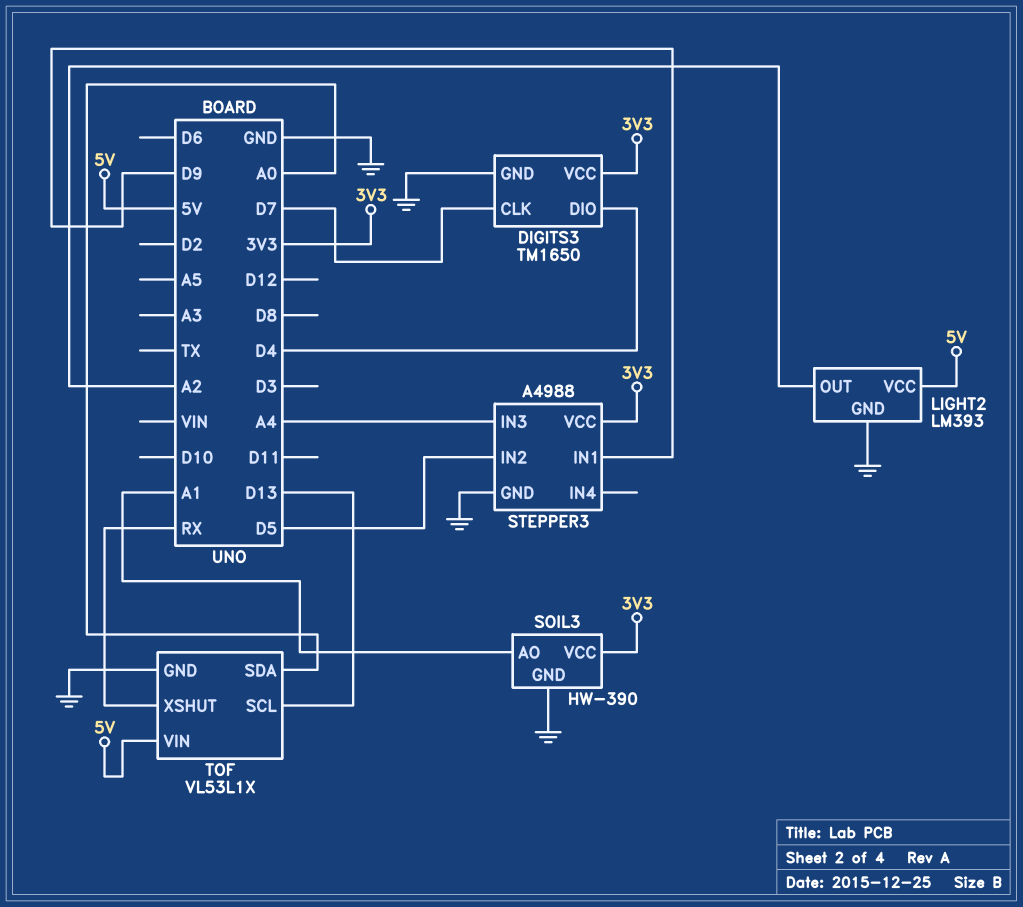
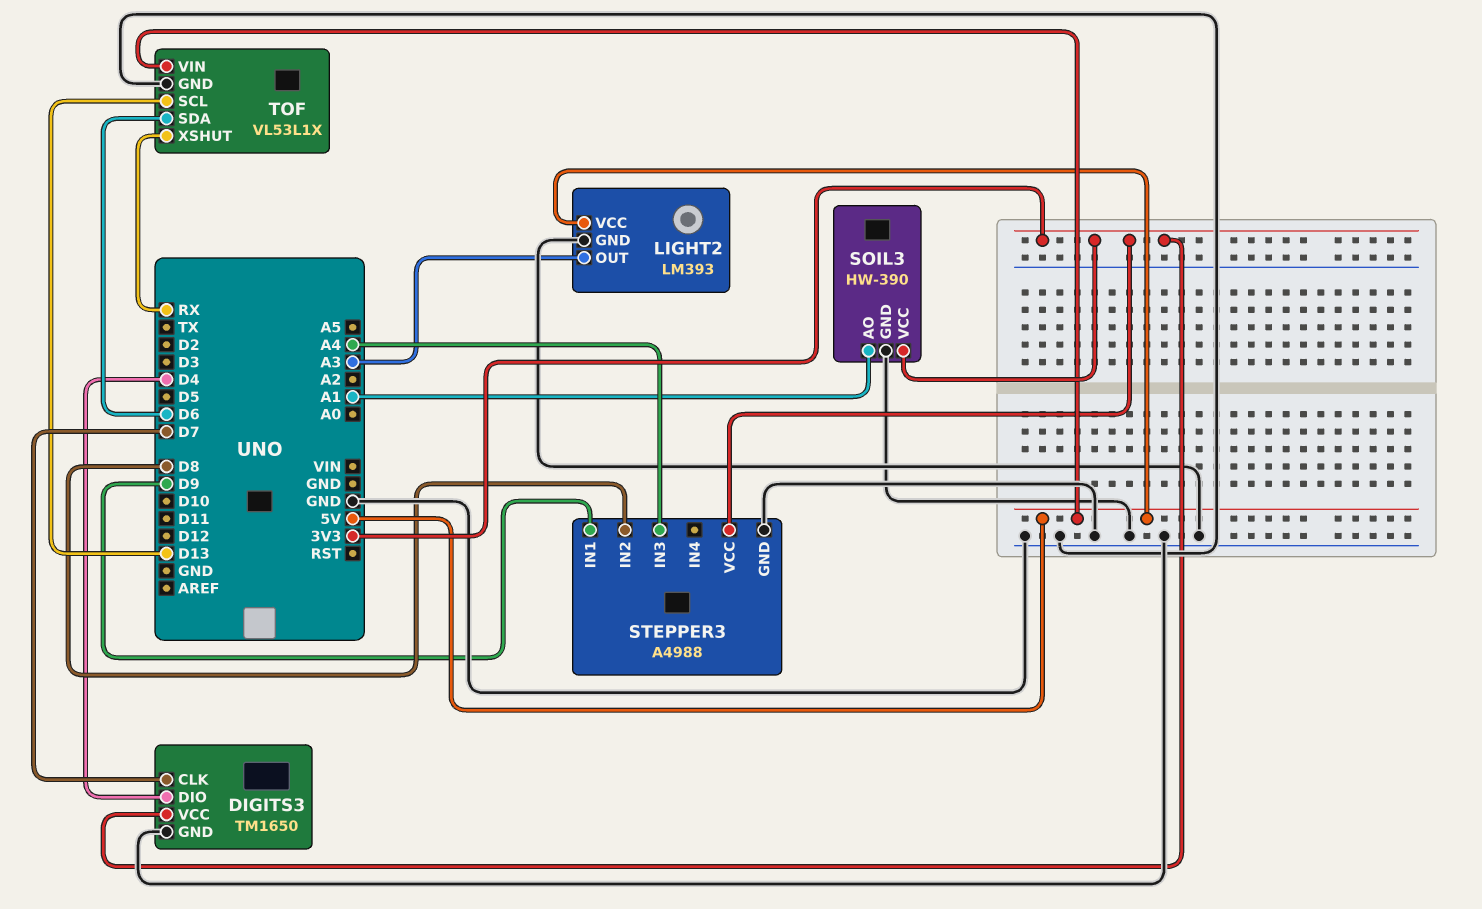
LIGHT2 pin OUT: A2 -> A3
STEPPER3 pin IN2: D5 -> D8
TOF pin SDA: A0 -> D6

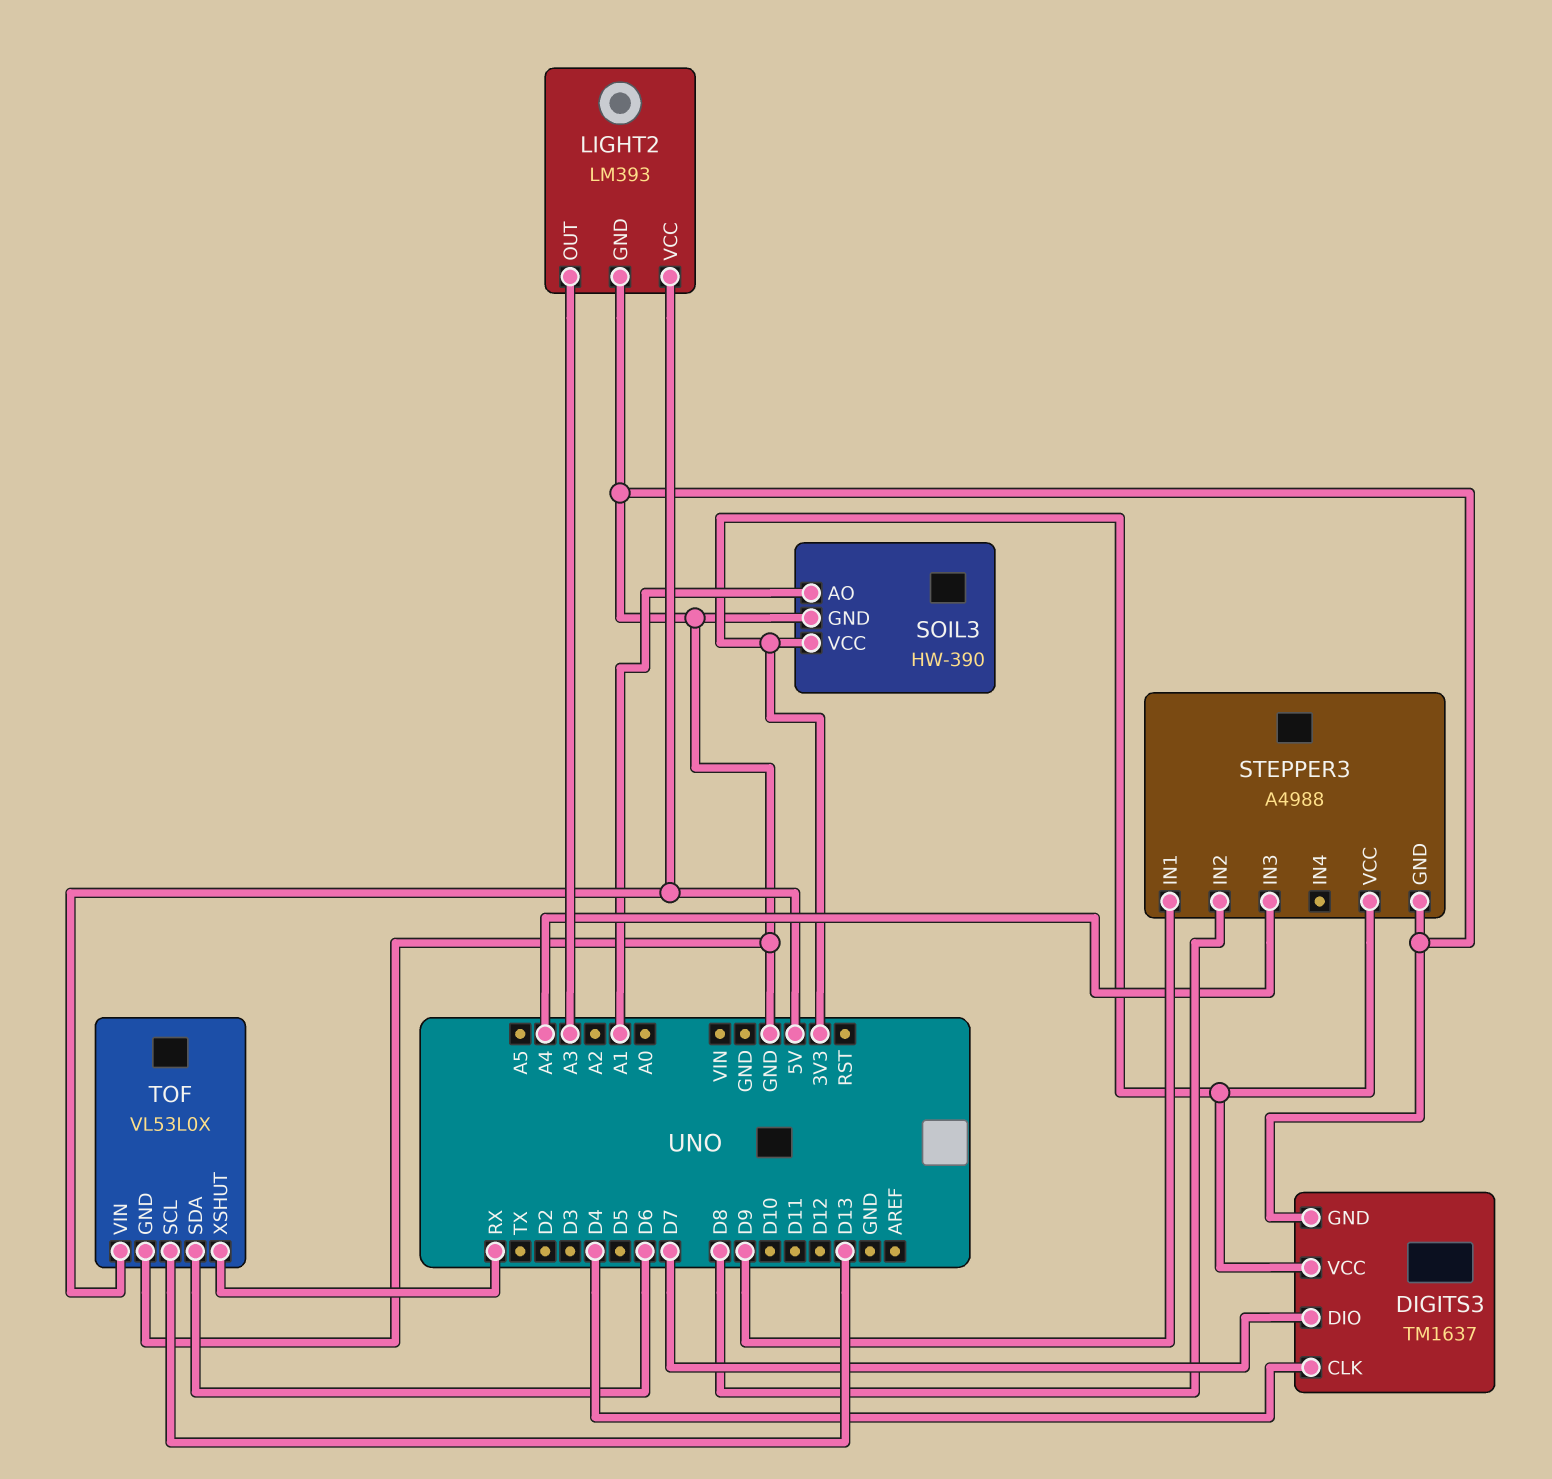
DIGITS3: TM1650 -> TM1637
DIGITS3 pin CLK: D7 -> D4
DIGITS3 pin DIO: D4 -> D7
TOF: VL53L1X -> VL53L0X

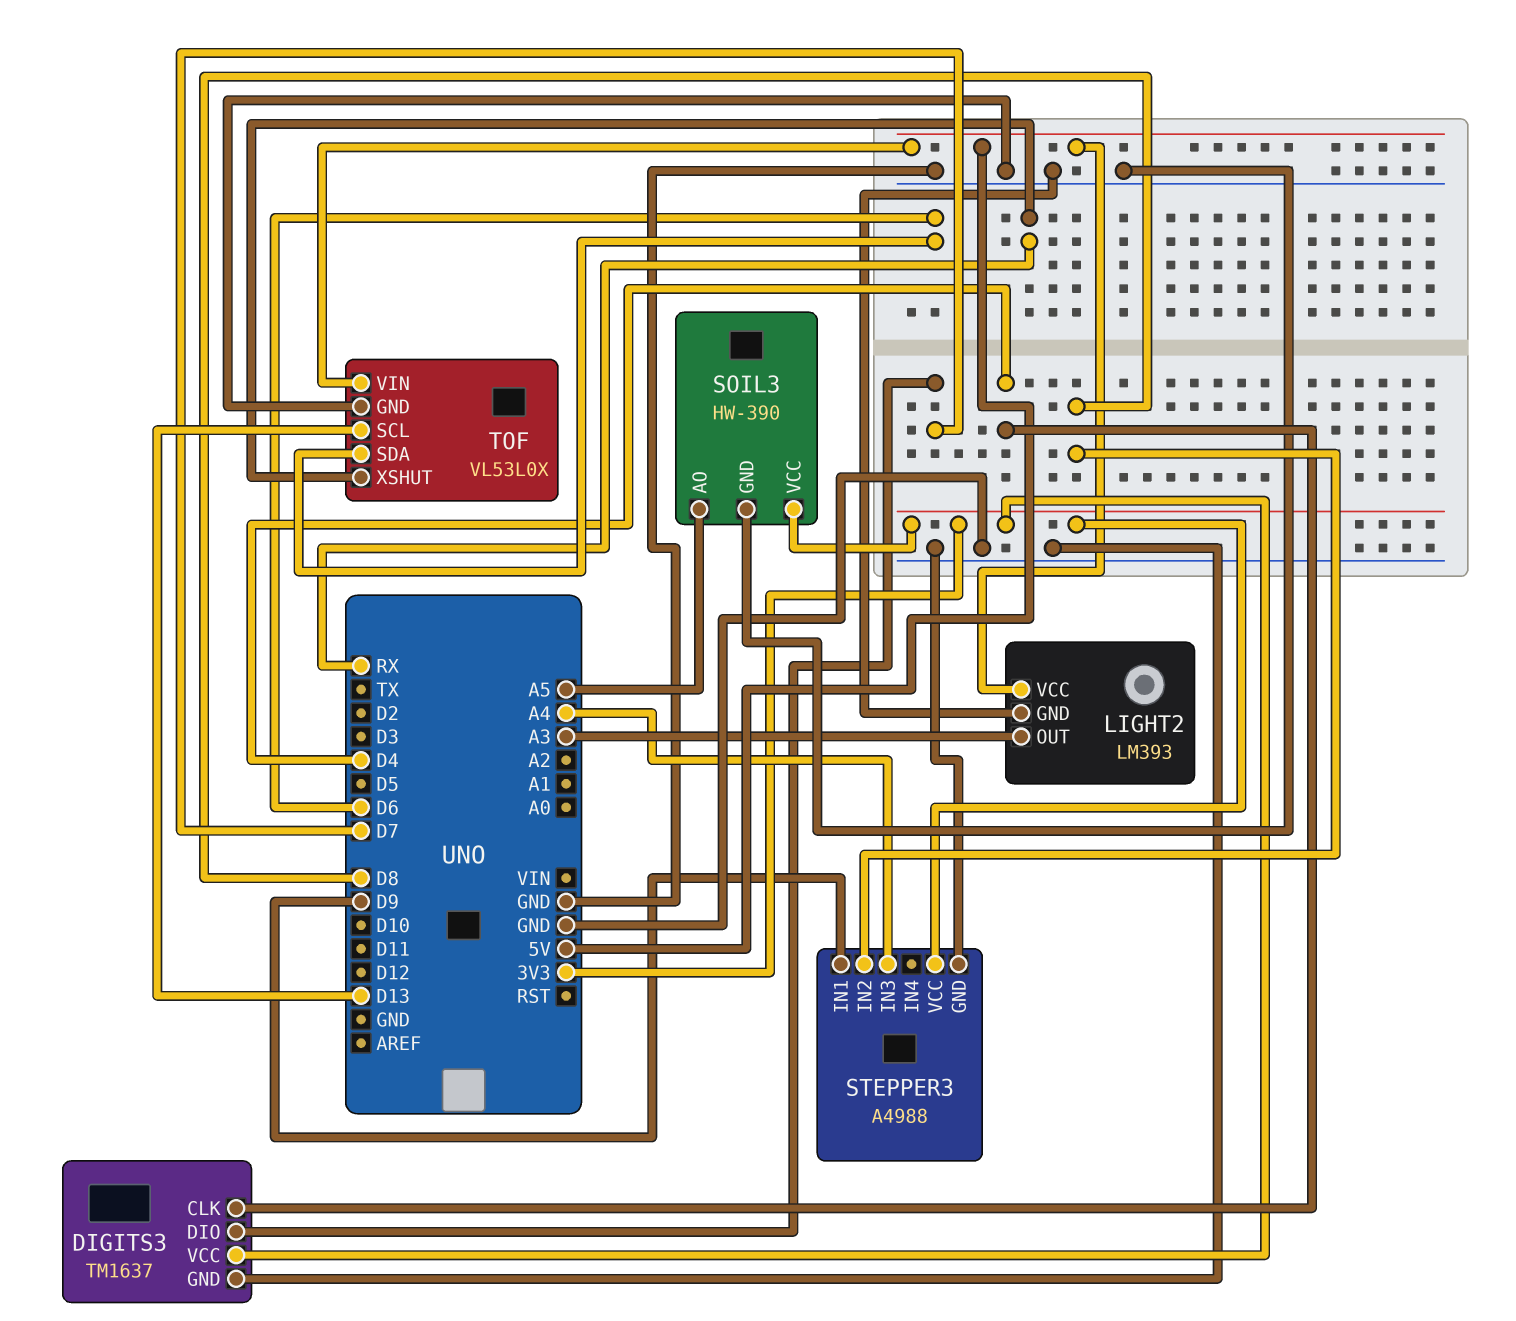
SOIL3 pin AO: A1 -> A5

